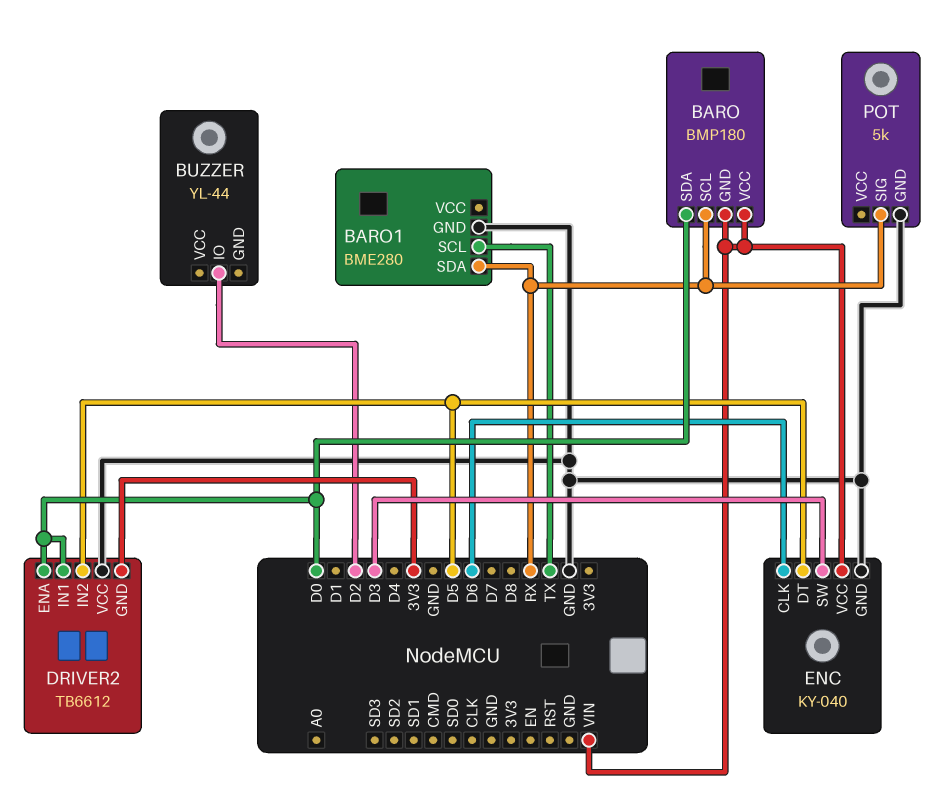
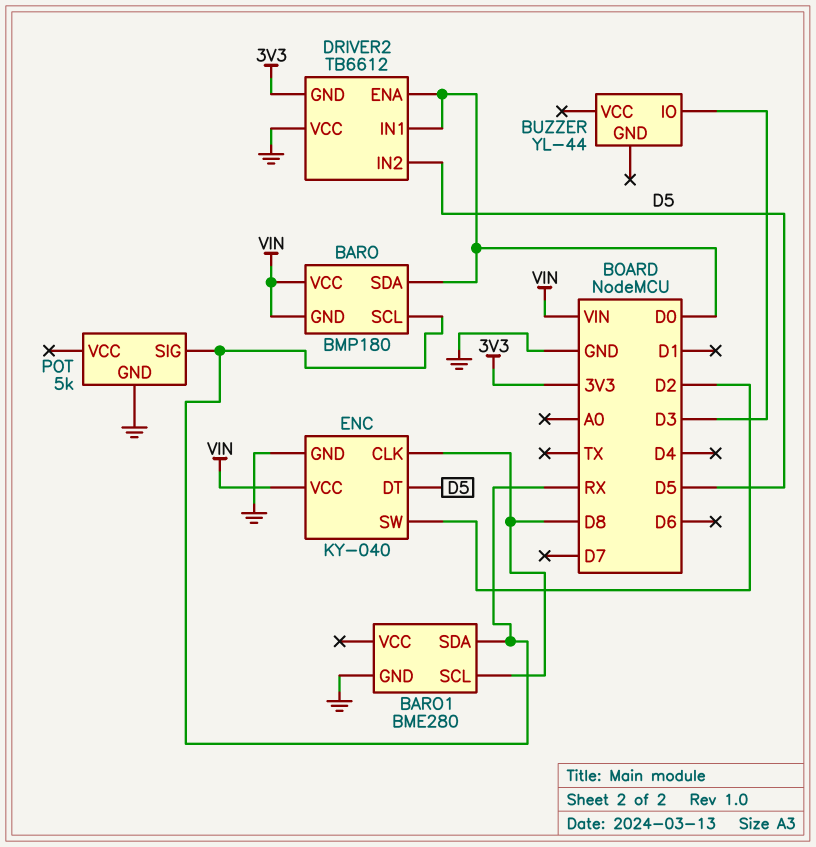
BARO1 pin SCL: TX -> D8
BUZZER pin IO: D2 -> D3
ENC pin CLK: D6 -> D8
ENC pin SW: D3 -> D2

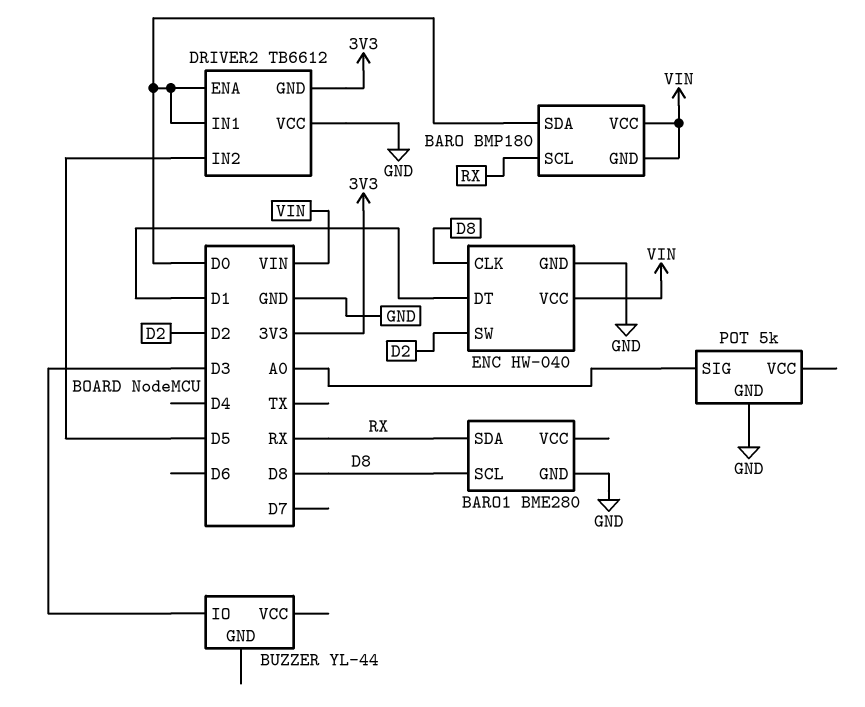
ENC: KY-040 -> HW-040
ENC pin DT: D5 -> D1
POT pin SIG: RX -> A0

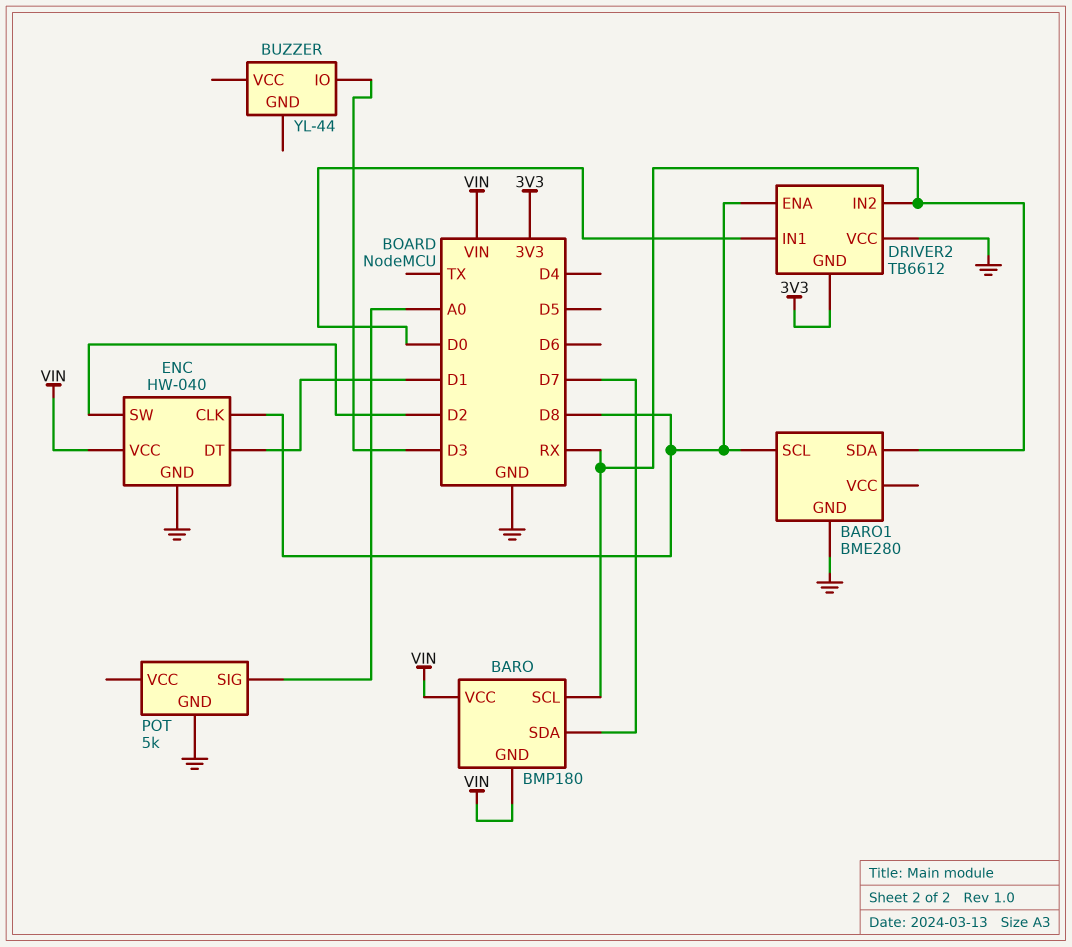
BARO pin SDA: D0 -> D7
DRIVER2 pin ENA: D0 -> D8
DRIVER2 pin IN2: D5 -> RX

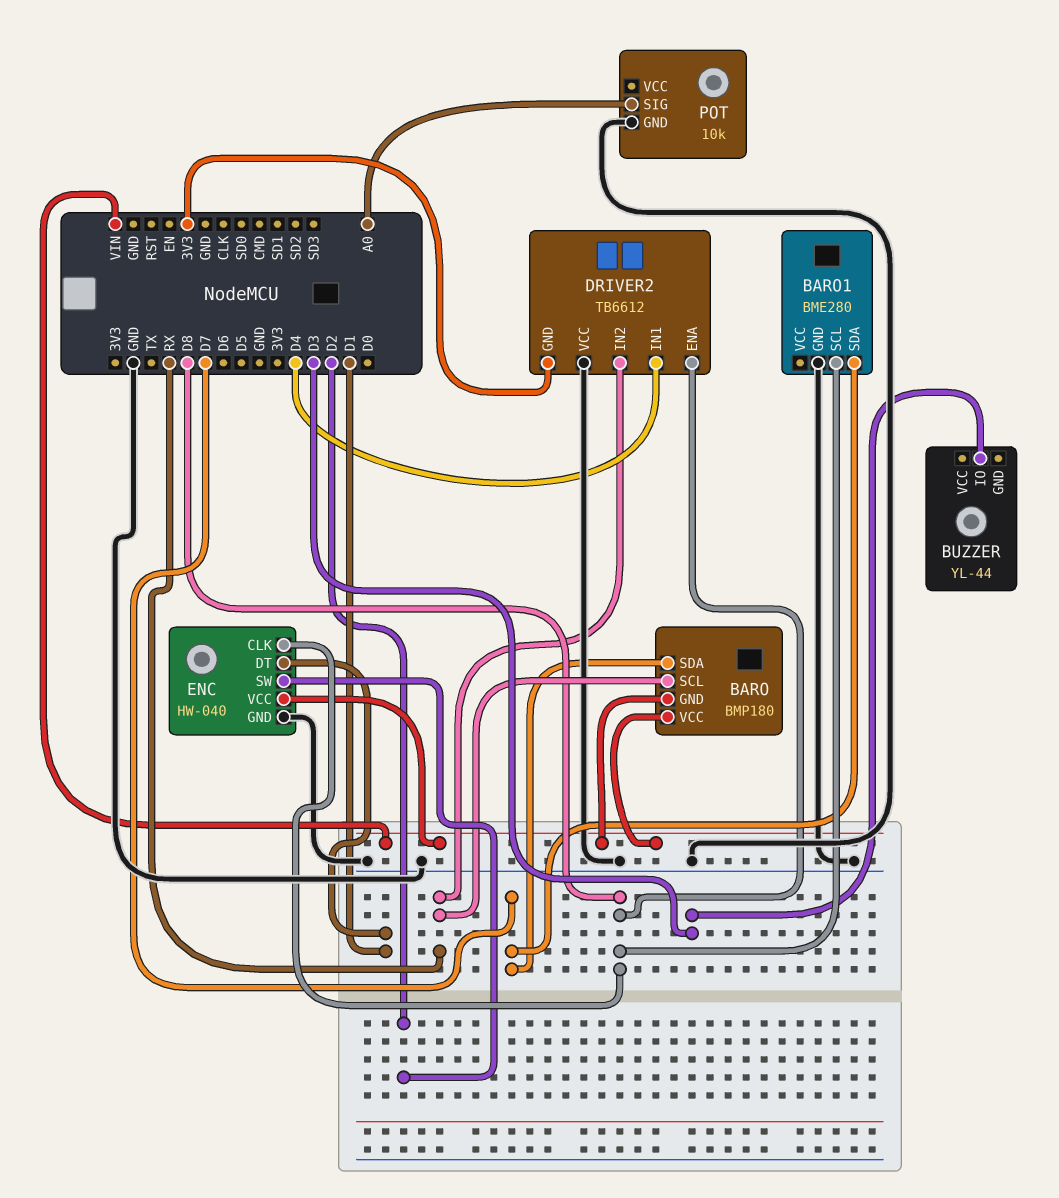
BARO1 pin SDA: RX -> D7
DRIVER2 pin IN1: D0 -> D4
POT: 5k -> 10k

